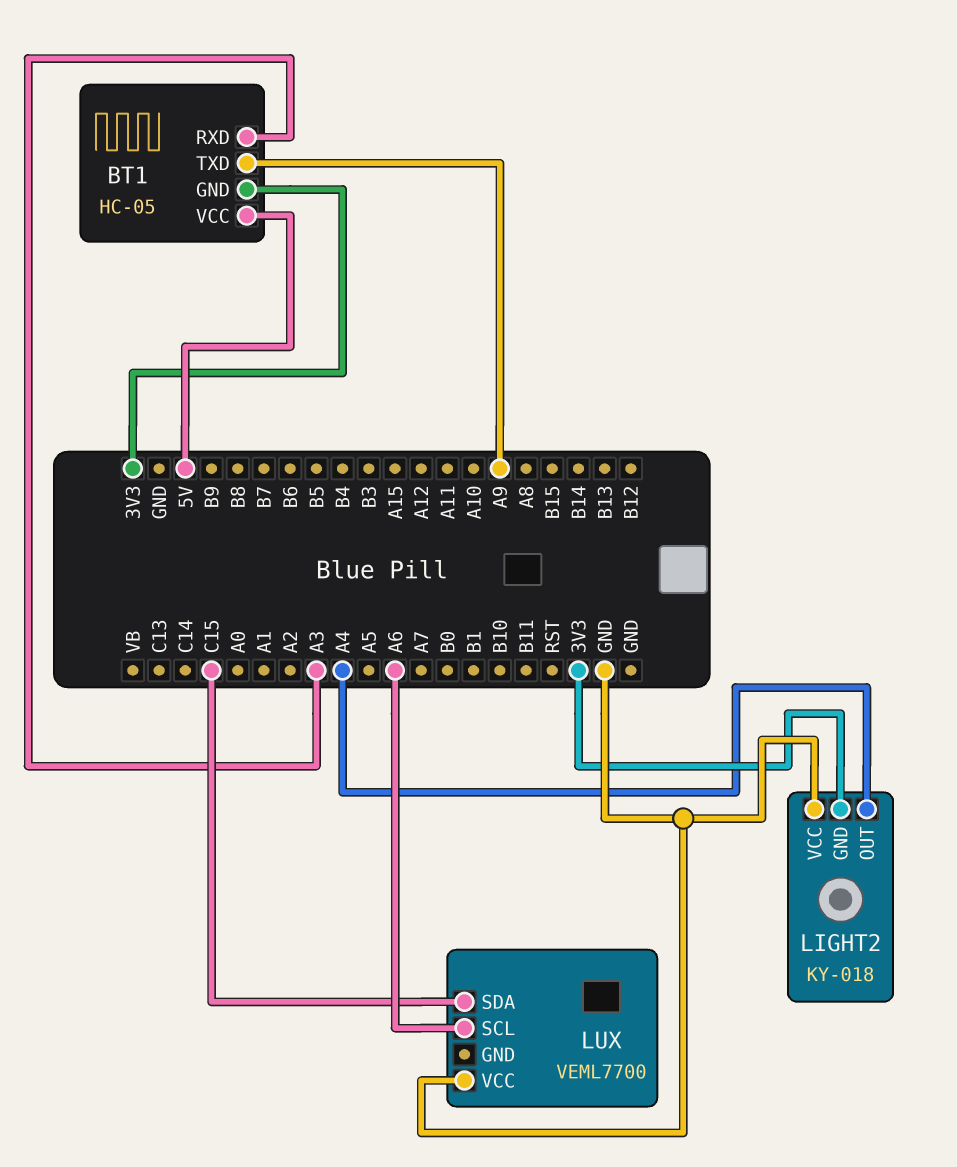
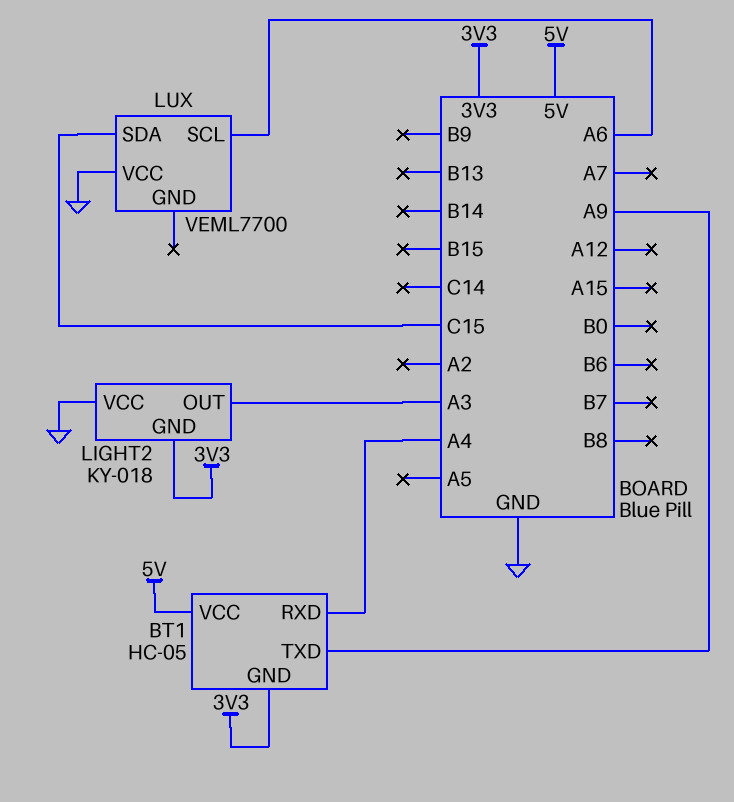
BT1 pin RXD: A3 -> A4
LIGHT2 pin OUT: A4 -> A3

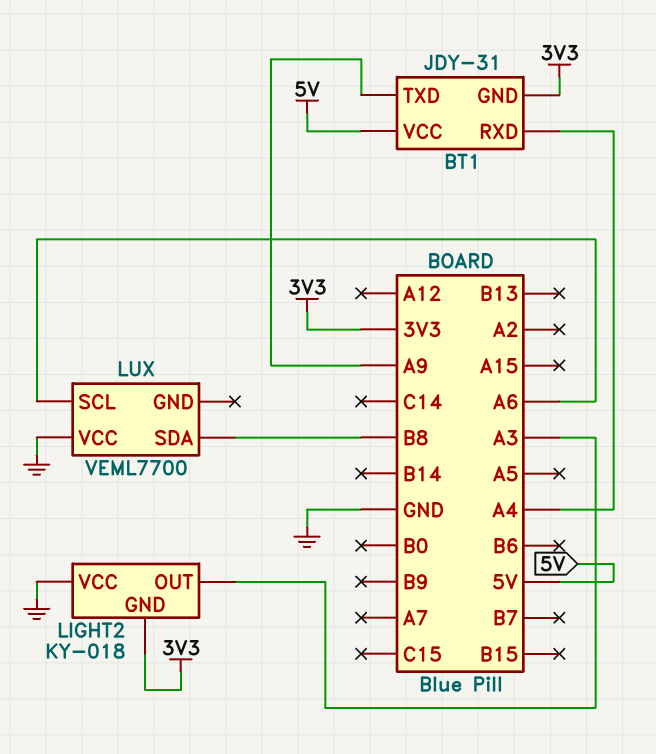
BT1: HC-05 -> JDY-31
LUX pin SDA: C15 -> B8

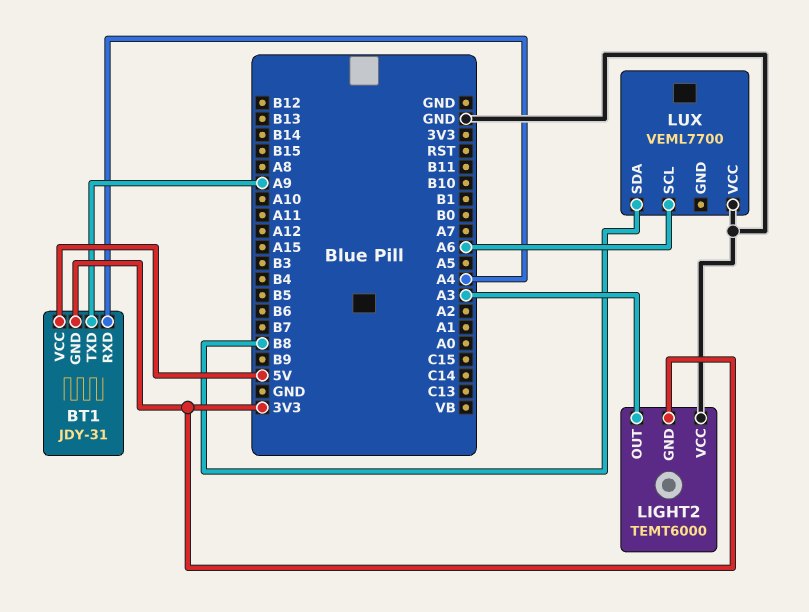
LIGHT2: KY-018 -> TEMT6000

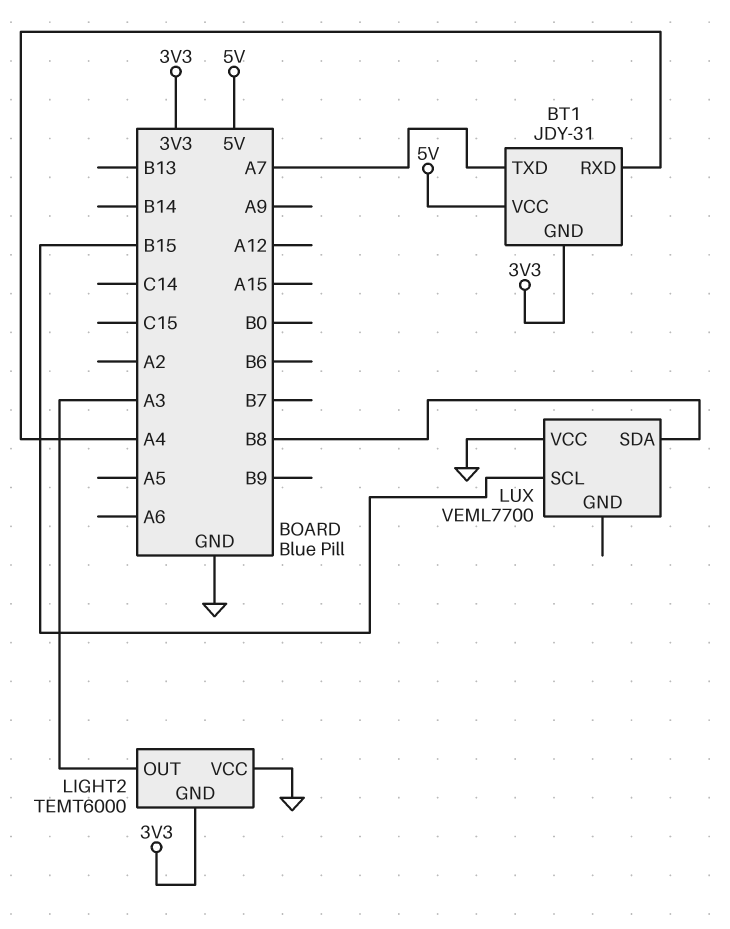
BT1 pin TXD: A9 -> A7
LUX pin SCL: A6 -> B15

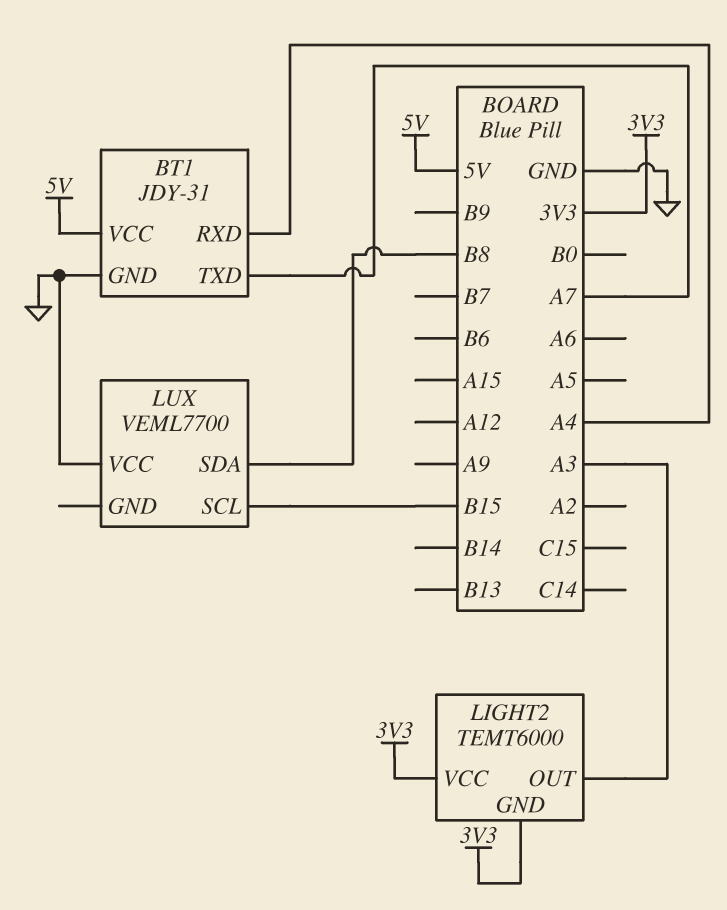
BT1 pin GND: 3V3 -> GND
LIGHT2 pin VCC: GND -> 3V3

